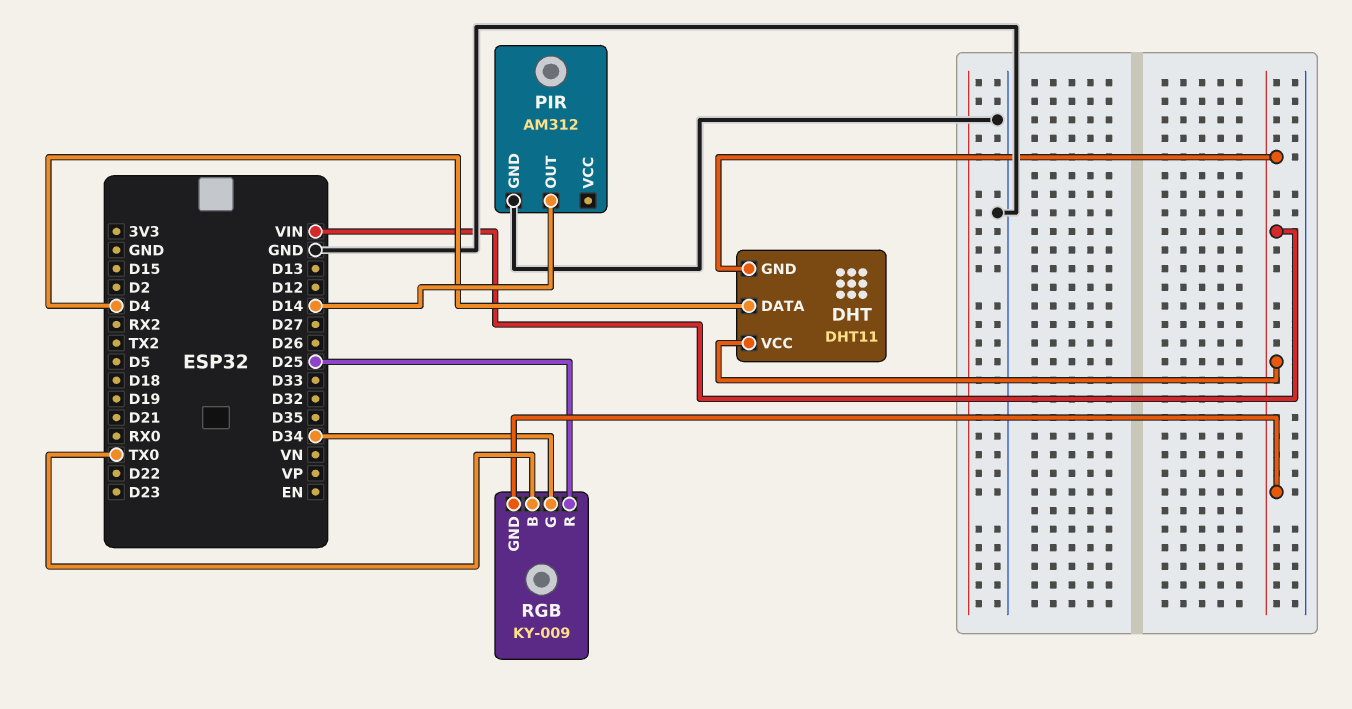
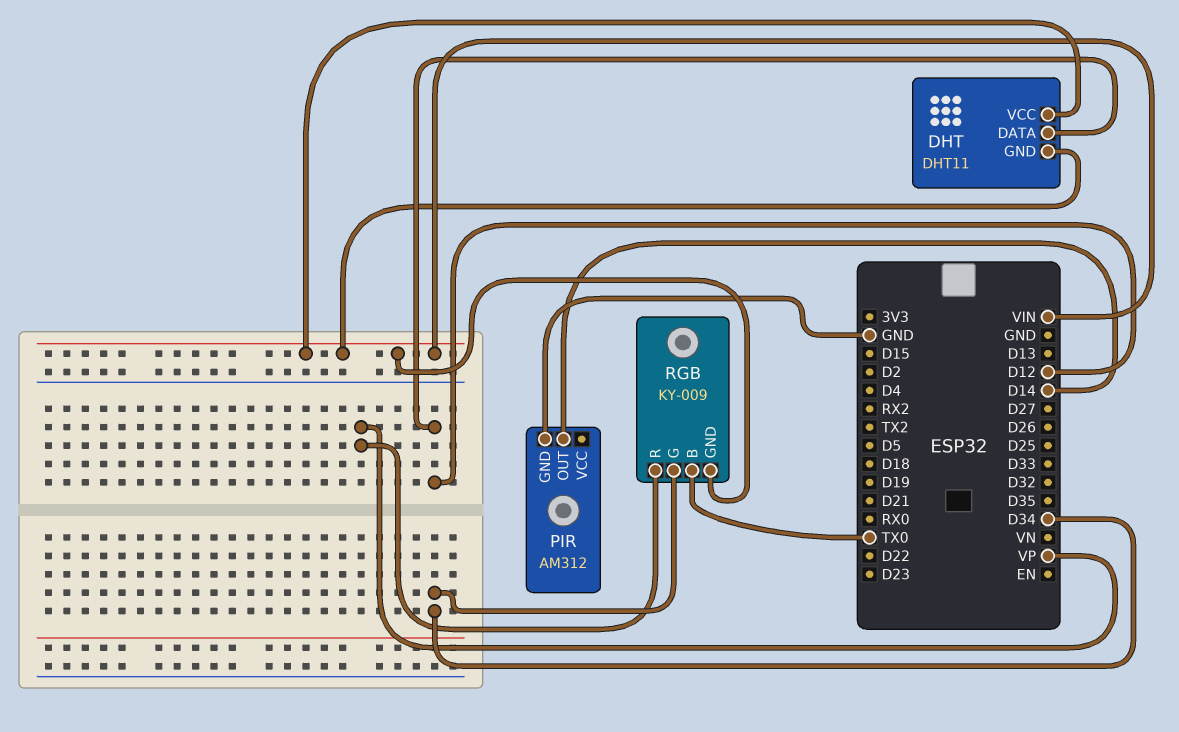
DHT pin DATA: D4 -> D12
RGB pin R: D25 -> VP

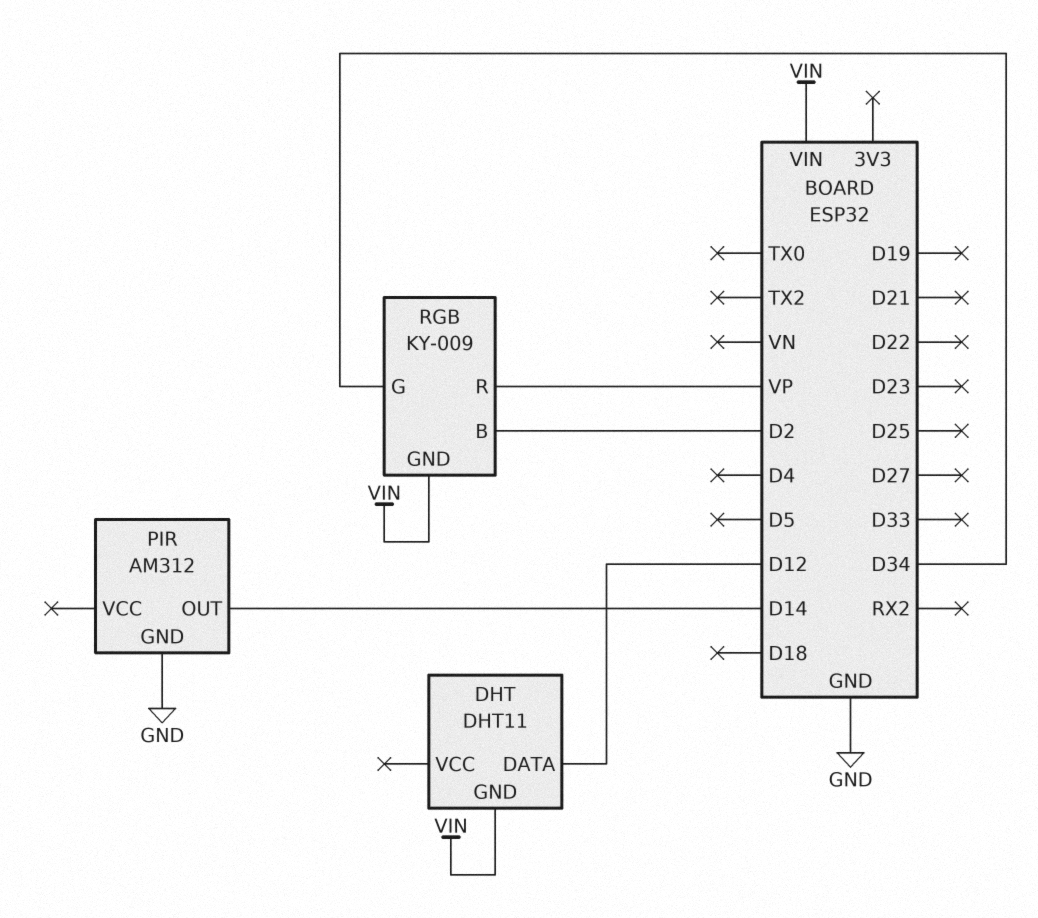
DHT pin VCC: VIN -> none
RGB pin B: TX0 -> D2

